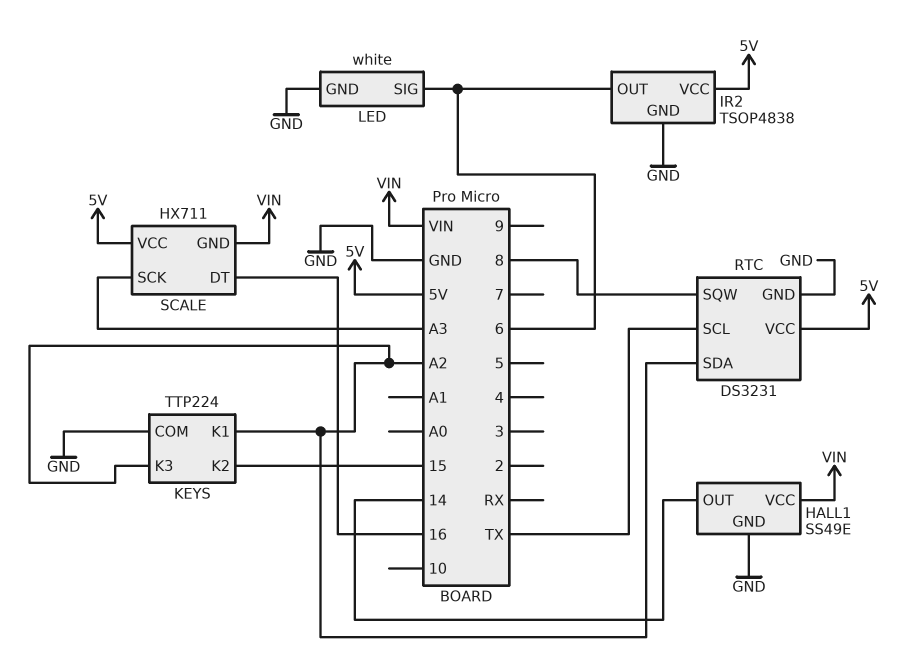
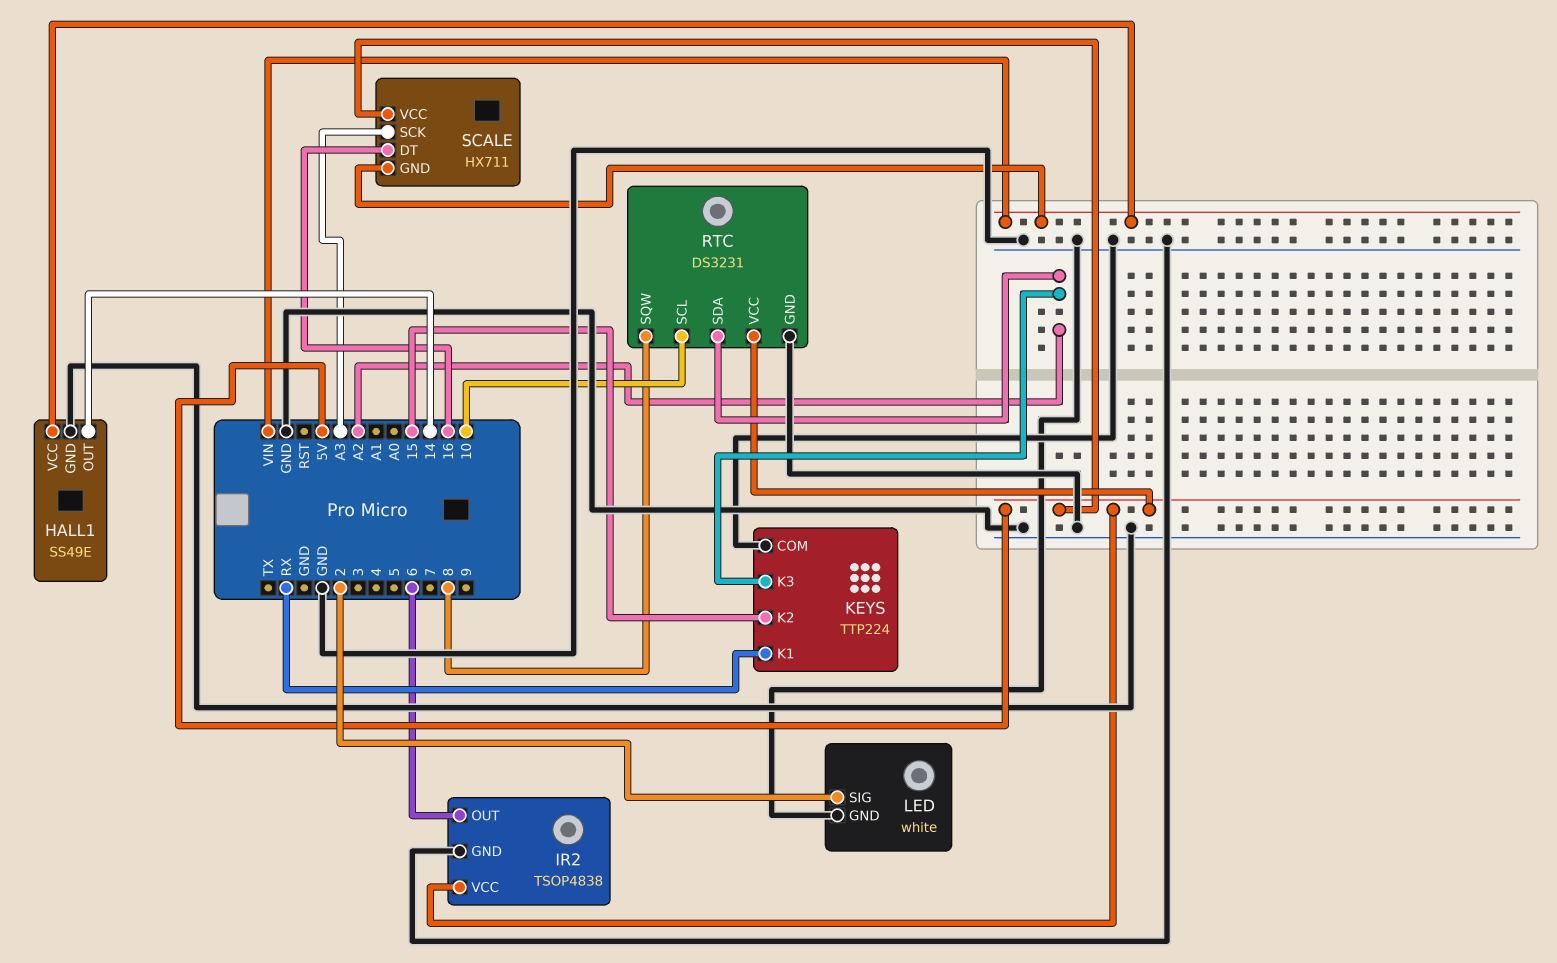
KEYS pin K1: A2 -> RX
LED pin SIG: 6 -> 2
RTC pin SCL: TX -> 10

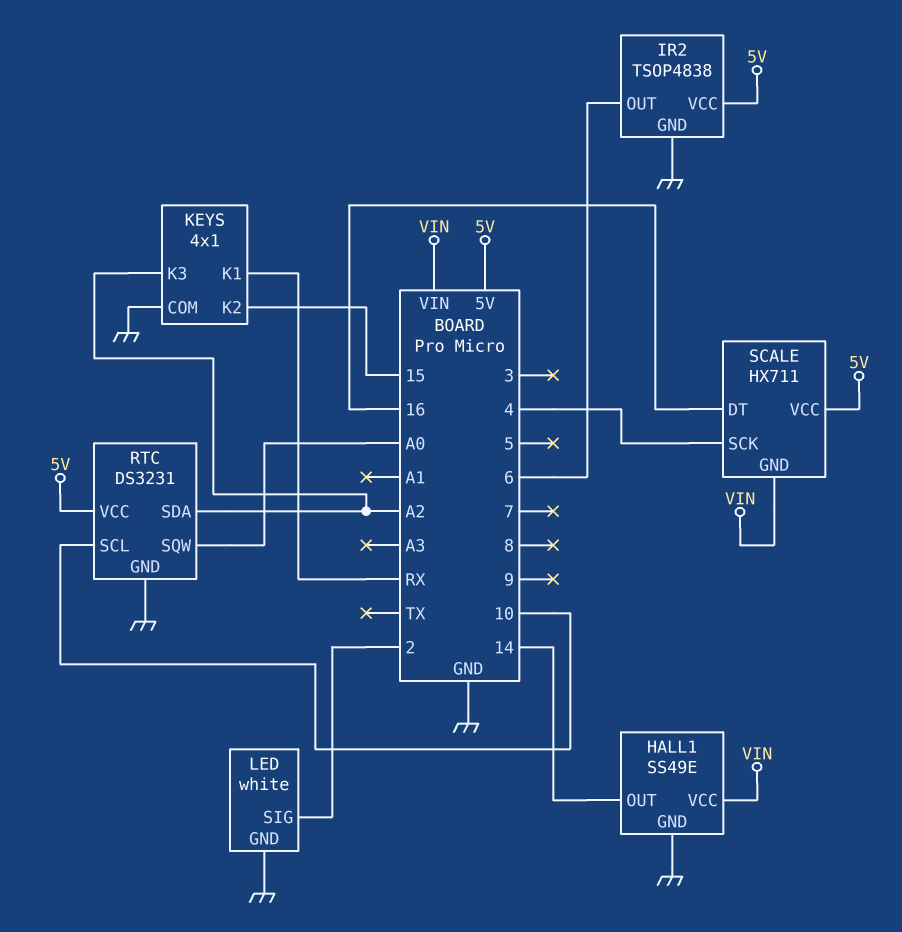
KEYS: TTP224 -> 4x1
RTC pin SQW: 8 -> A0
SCALE pin SCK: A3 -> 4

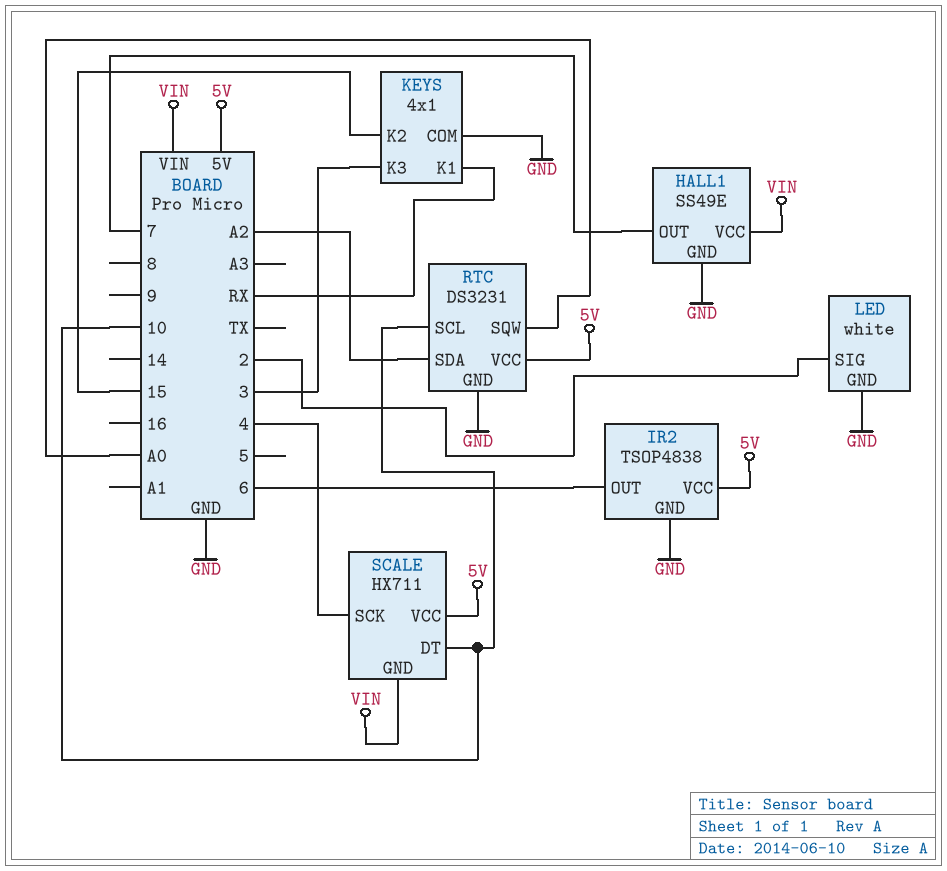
HALL1 pin OUT: 14 -> 7
KEYS pin K3: A2 -> 3
SCALE pin DT: 16 -> 10

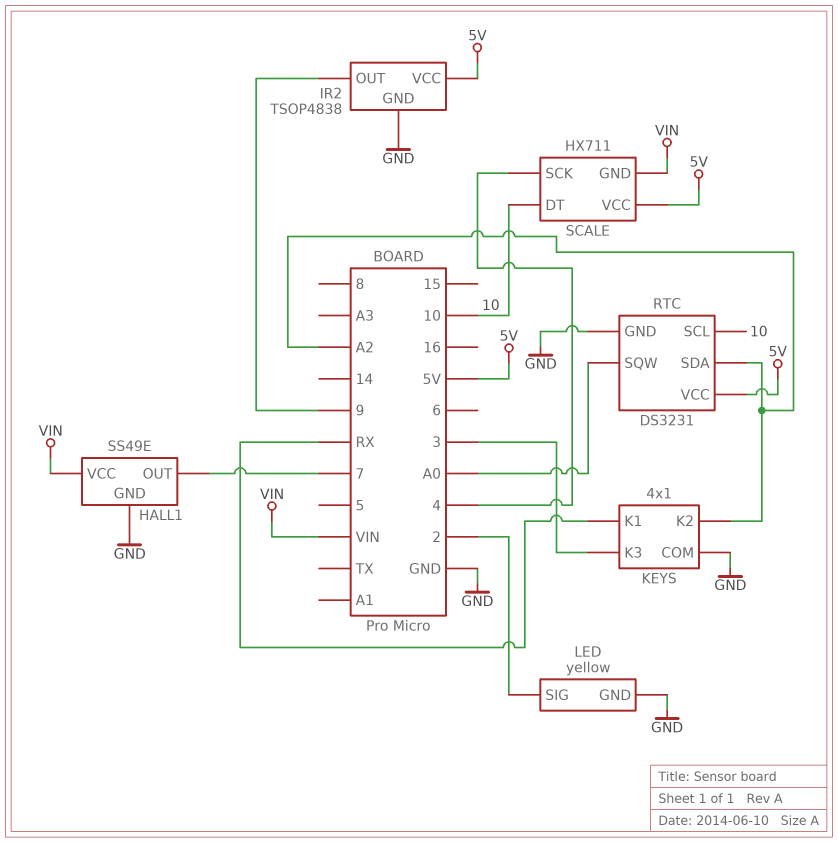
IR2 pin OUT: 6 -> 9
KEYS pin K2: 15 -> A2
LED: white -> yellow

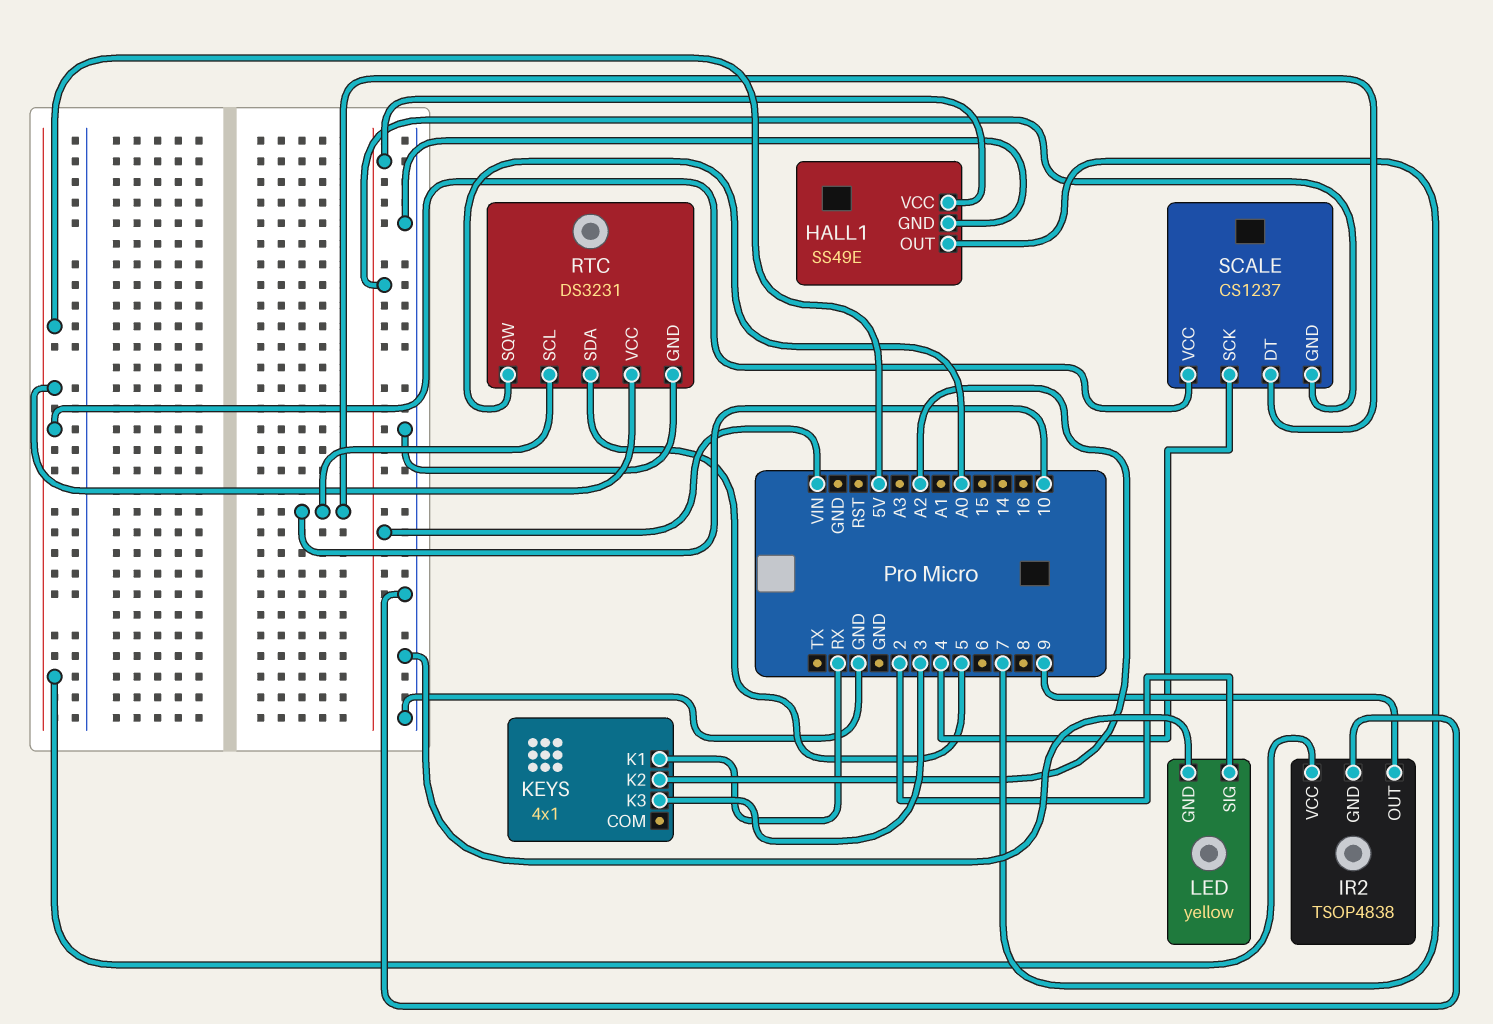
KEYS pin COM: GND -> none
RTC pin SDA: A2 -> 5
SCALE: HX711 -> CS1237

